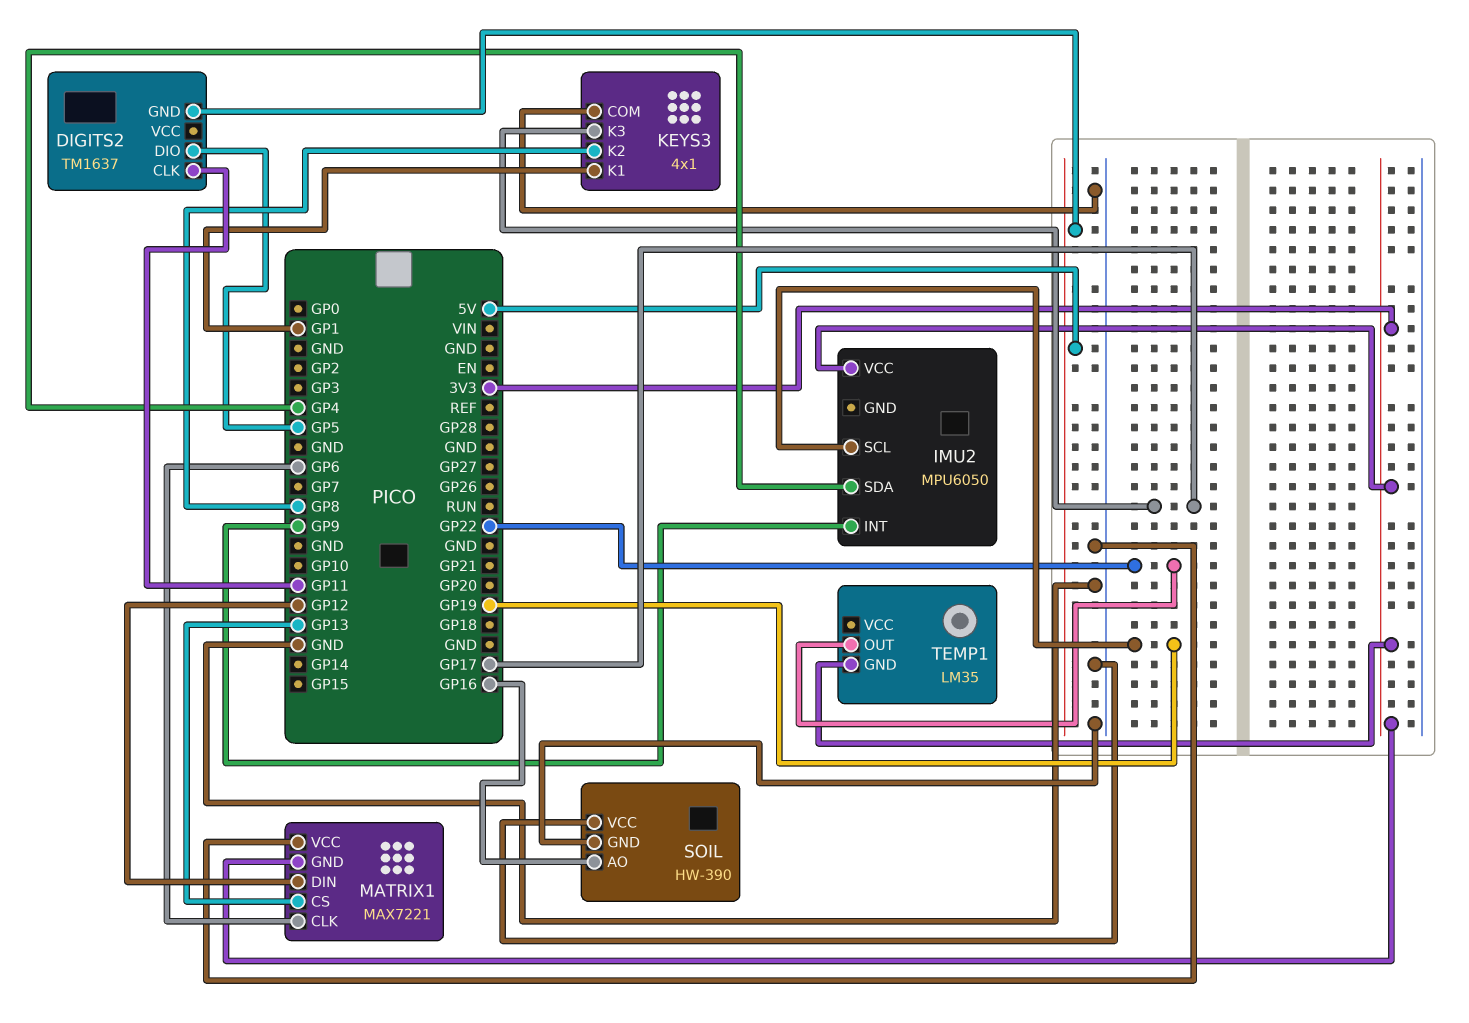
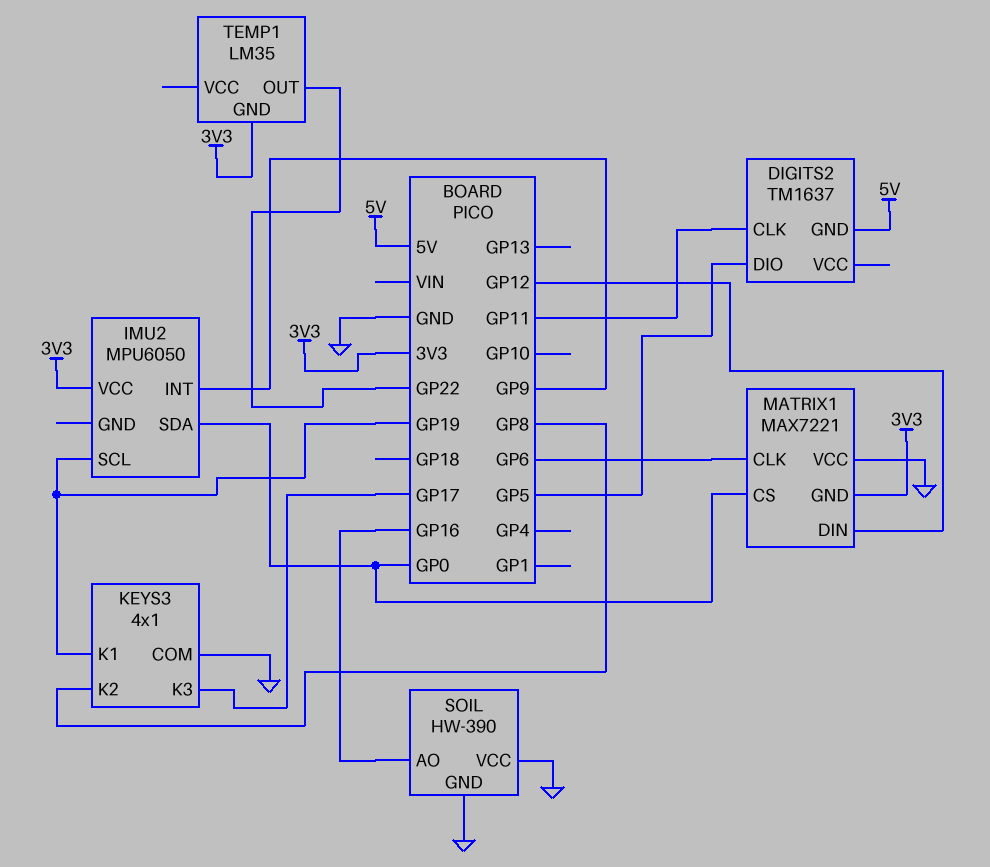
IMU2 pin SDA: GP4 -> GP0
KEYS3 pin K1: GP1 -> GP19
MATRIX1 pin CS: GP13 -> GP0

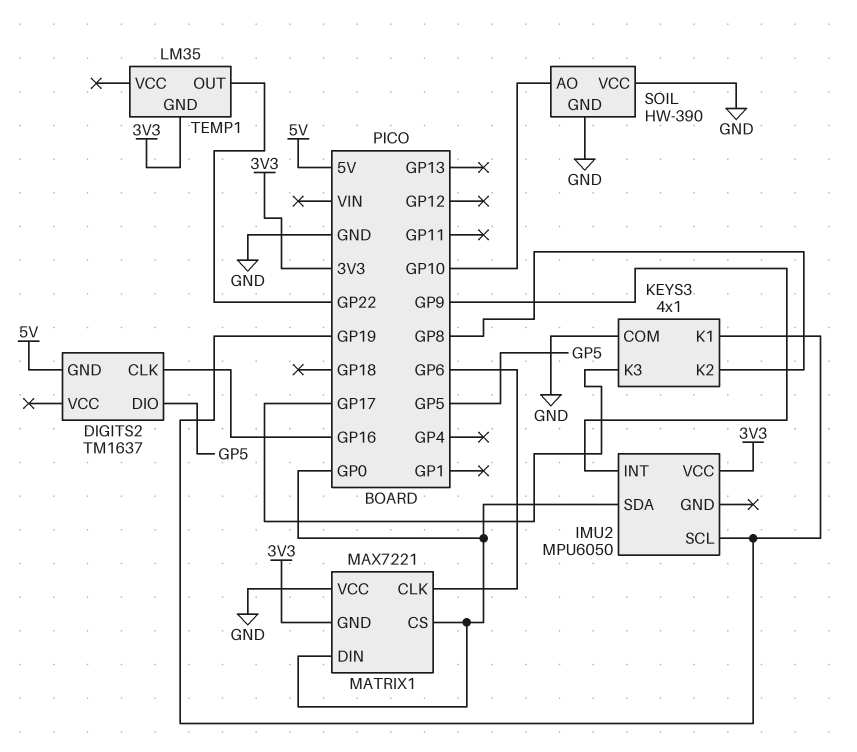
DIGITS2 pin CLK: GP11 -> GP16
MATRIX1 pin DIN: GP12 -> GP0
SOIL pin AO: GP16 -> GP10

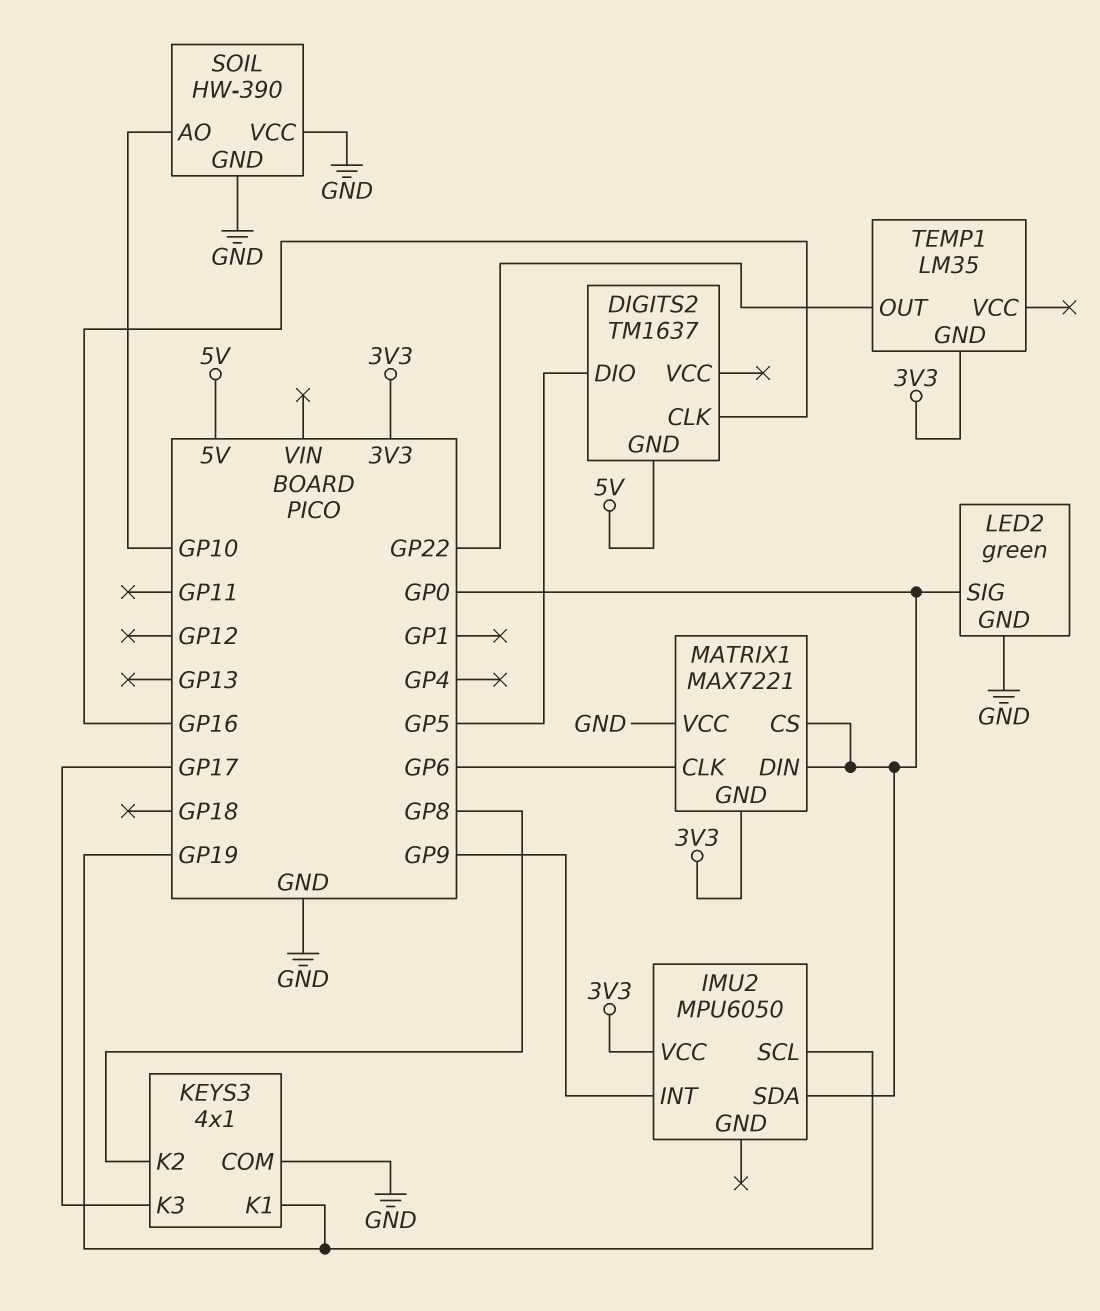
LED2: none -> green
LED2 pin GND: none -> GND
LED2 pin SIG: none -> GP0

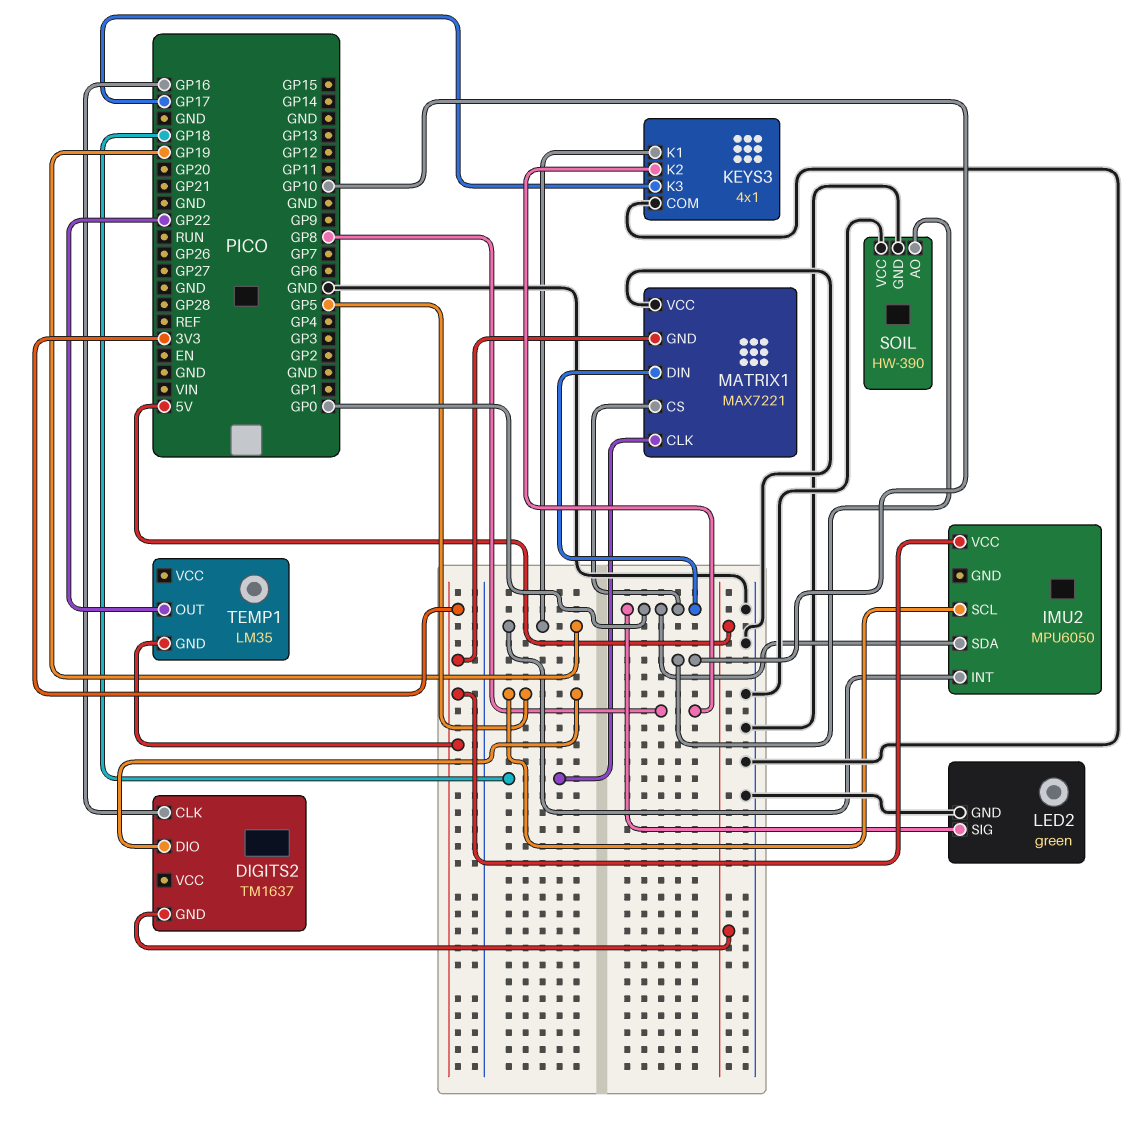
IMU2 pin INT: GP9 -> GP19
IMU2 pin SCL: GP19 -> GP5
MATRIX1 pin CLK: GP6 -> GP18

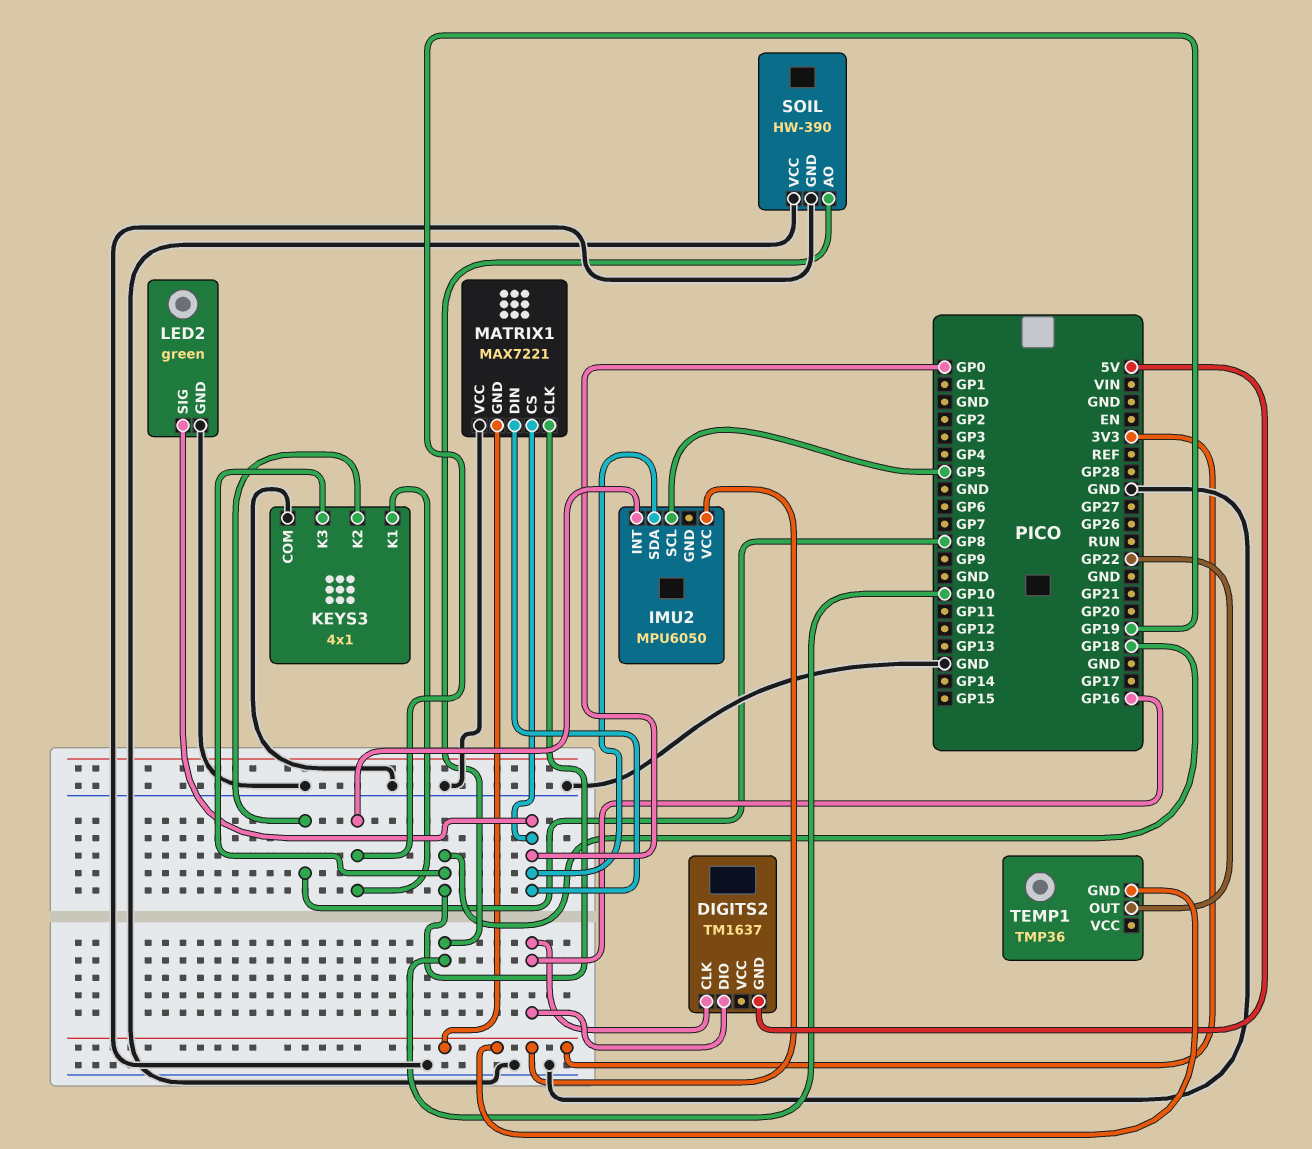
DIGITS2 pin DIO: GP5 -> GP16
KEYS3 pin K3: GP17 -> GP18
TEMP1: LM35 -> TMP36

